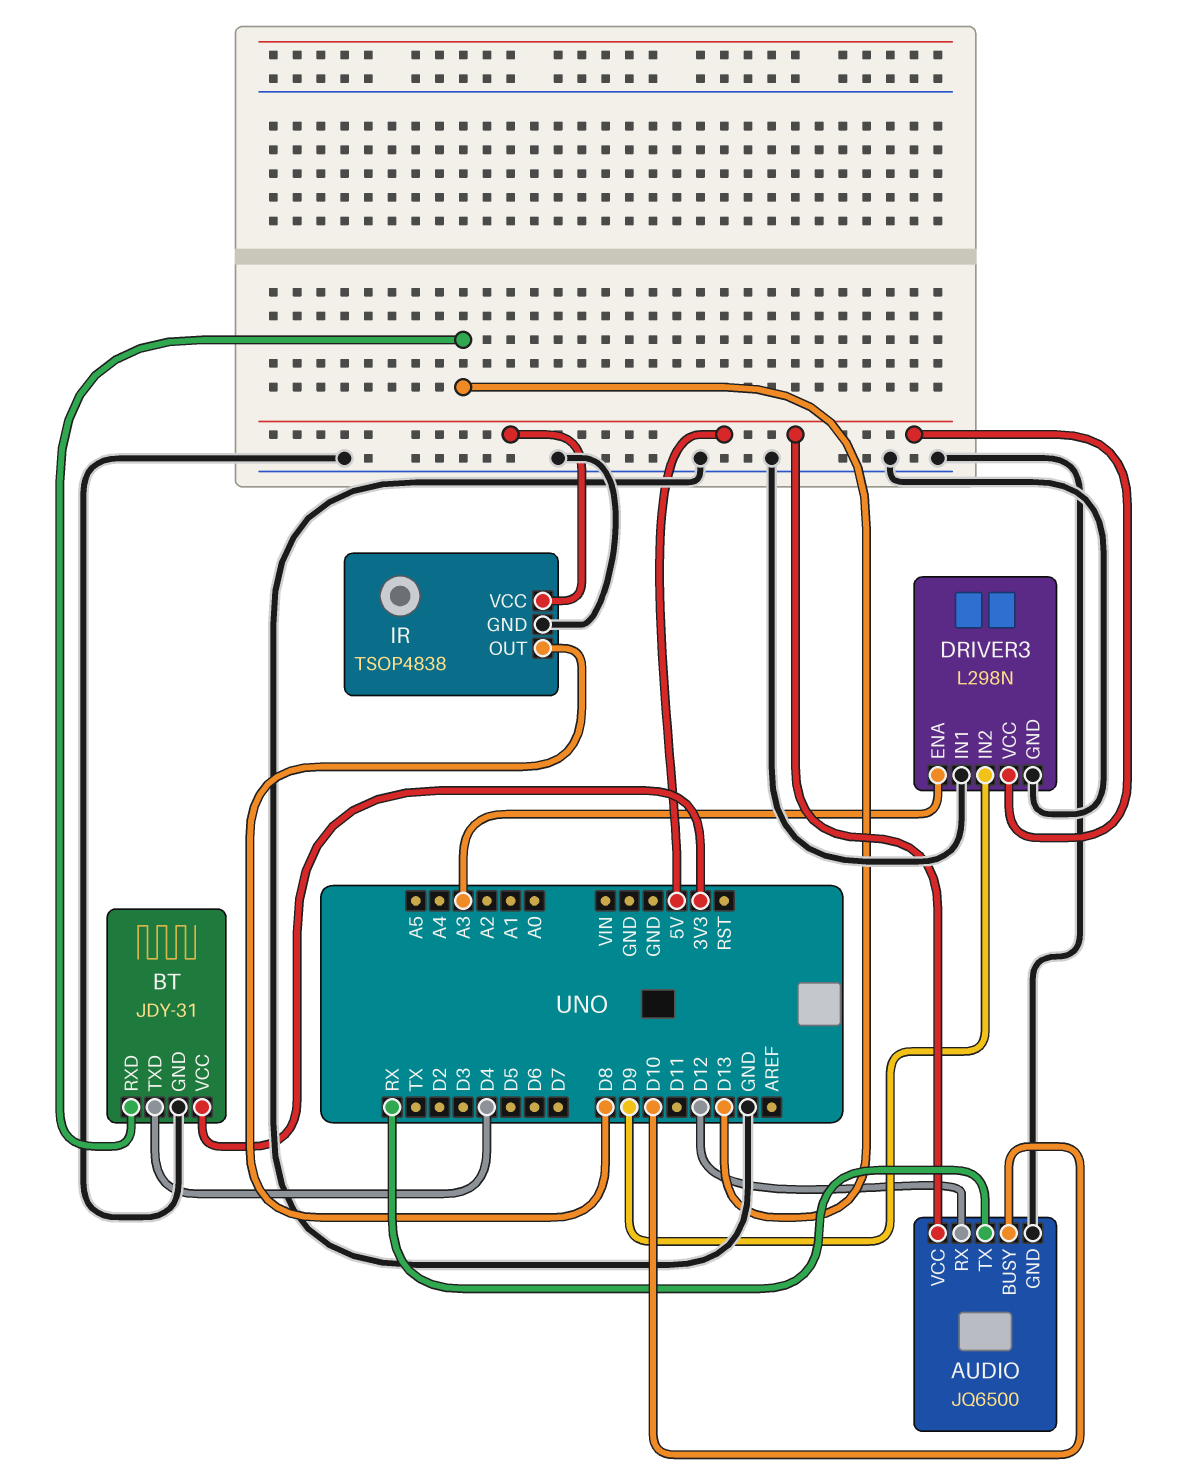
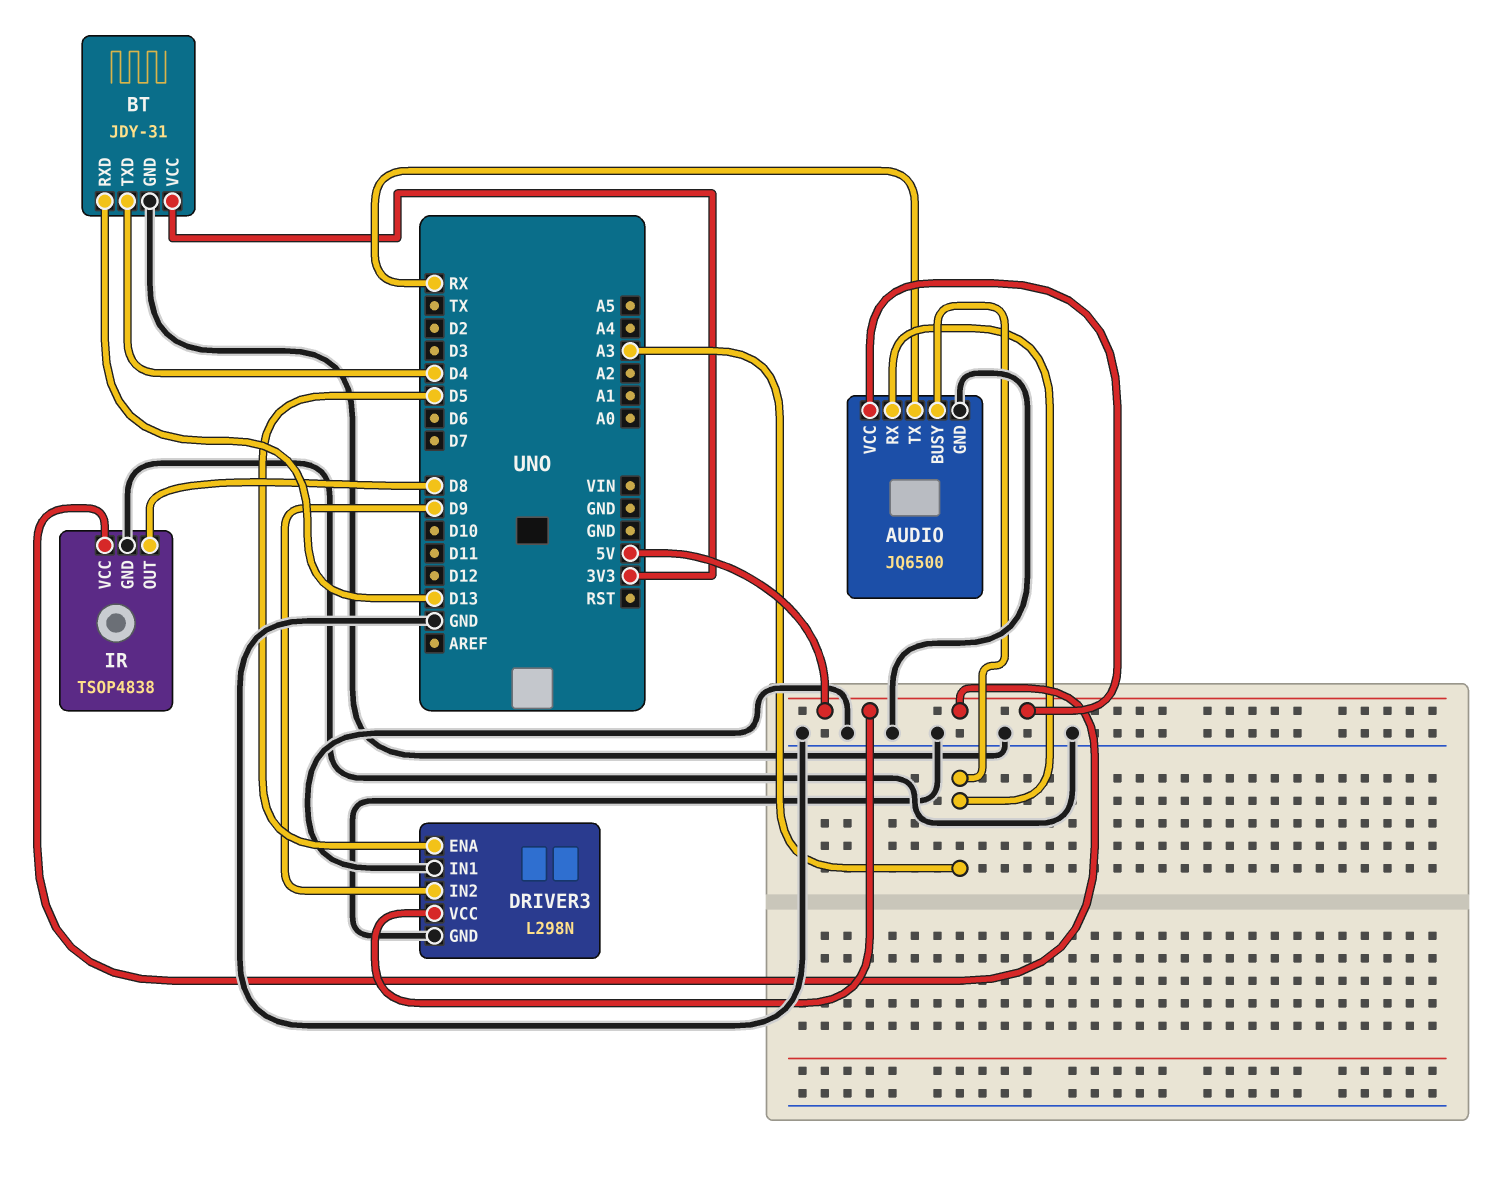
AUDIO pin BUSY: D10 -> A3
AUDIO pin RX: D12 -> A3
DRIVER3 pin ENA: A3 -> D5

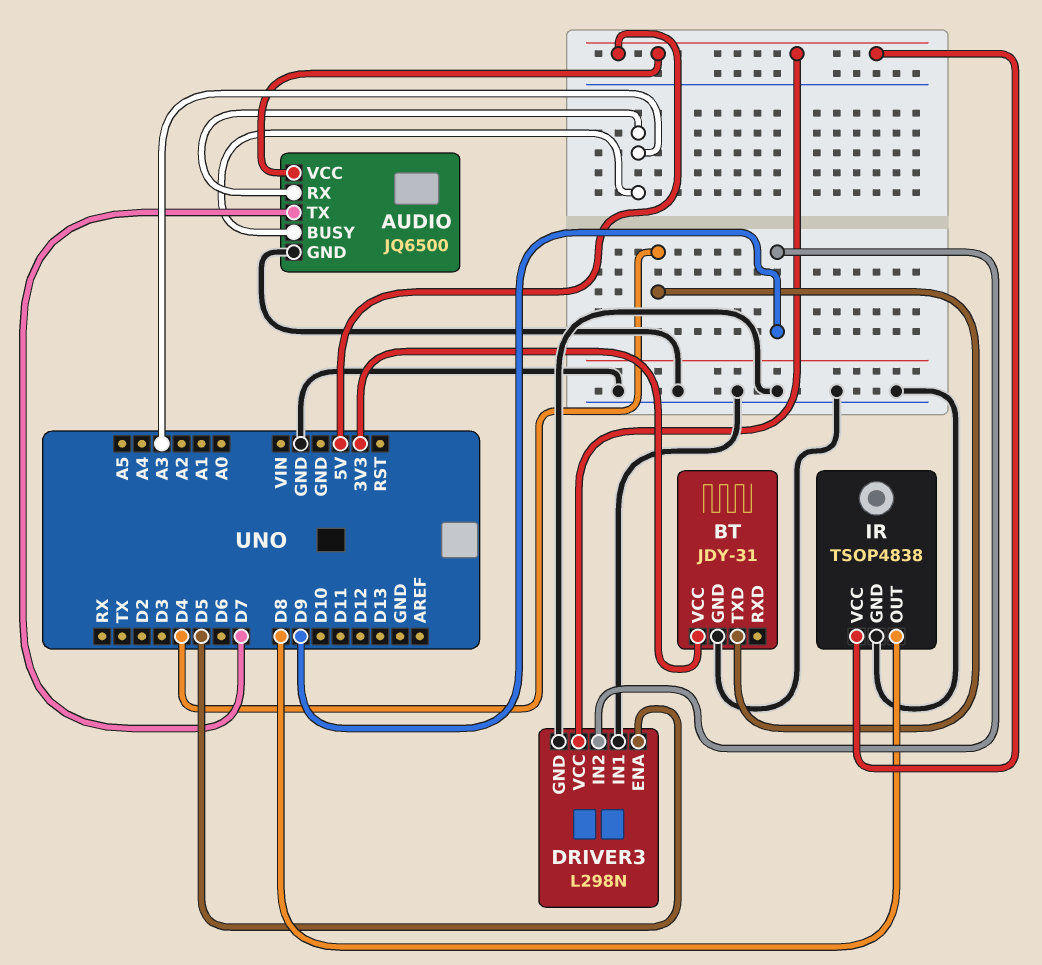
AUDIO pin TX: RX -> D7
BT pin RXD: D13 -> none

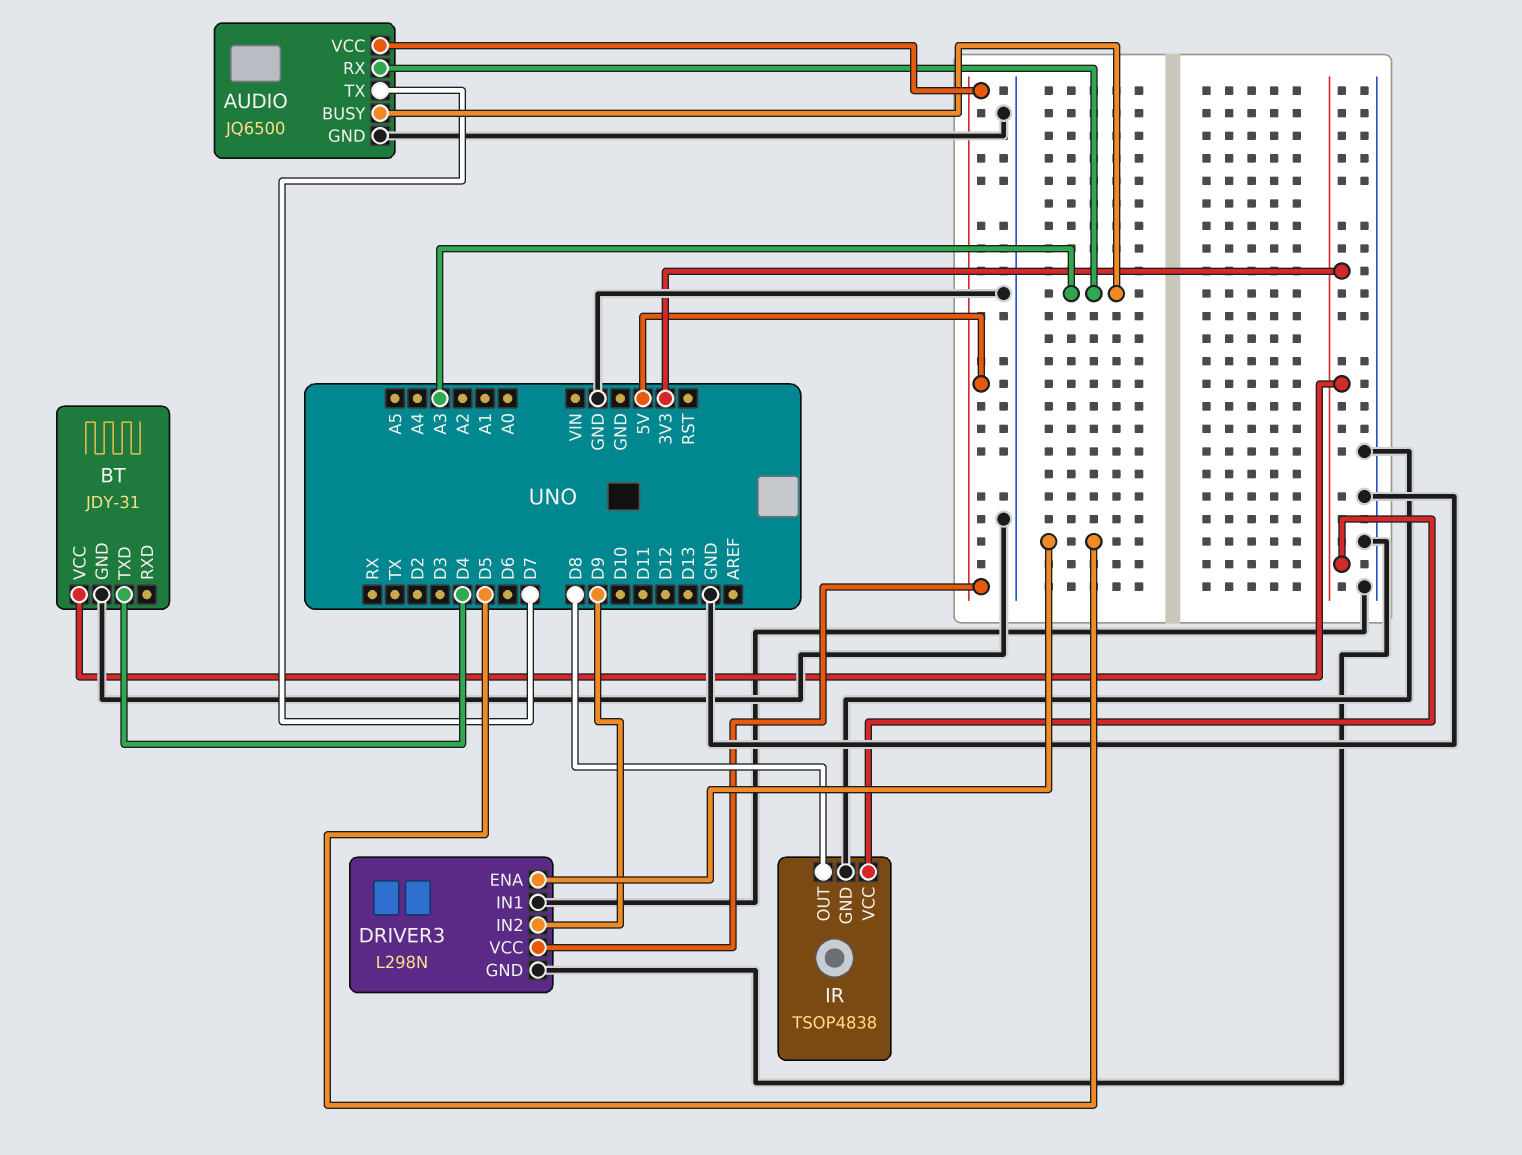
IR pin VCC: 5V -> 3V3

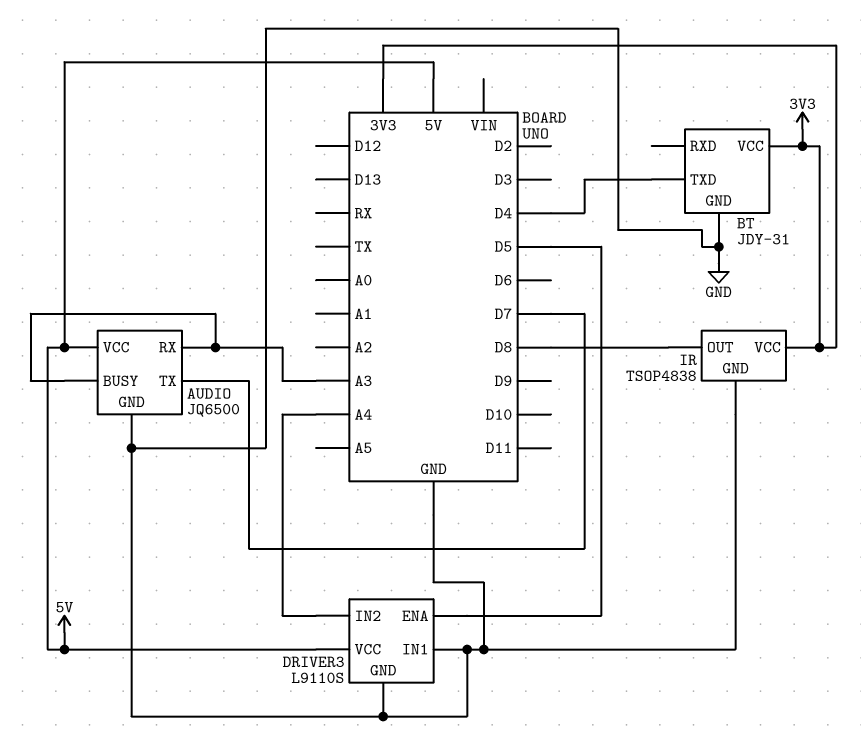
DRIVER3: L298N -> L9110S
DRIVER3 pin IN2: D9 -> A4

